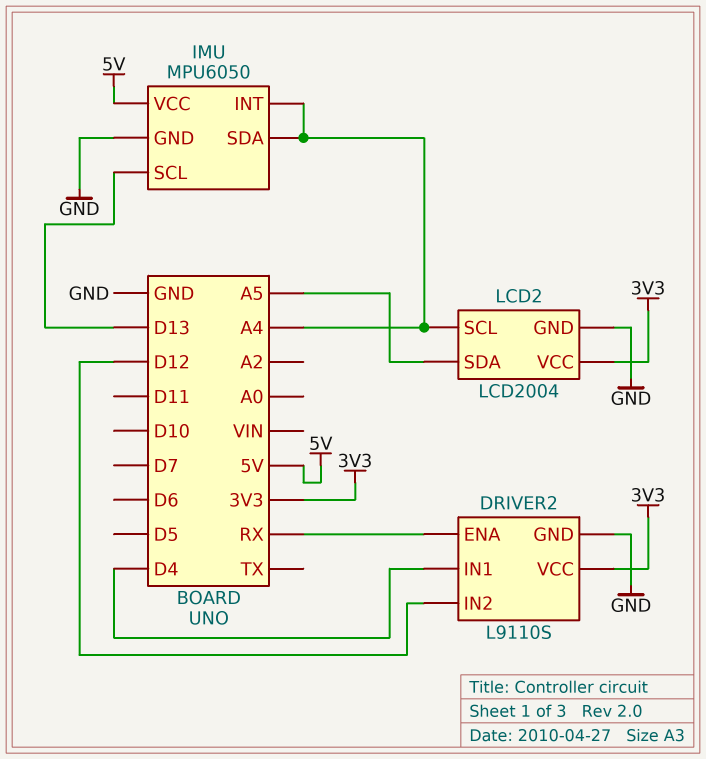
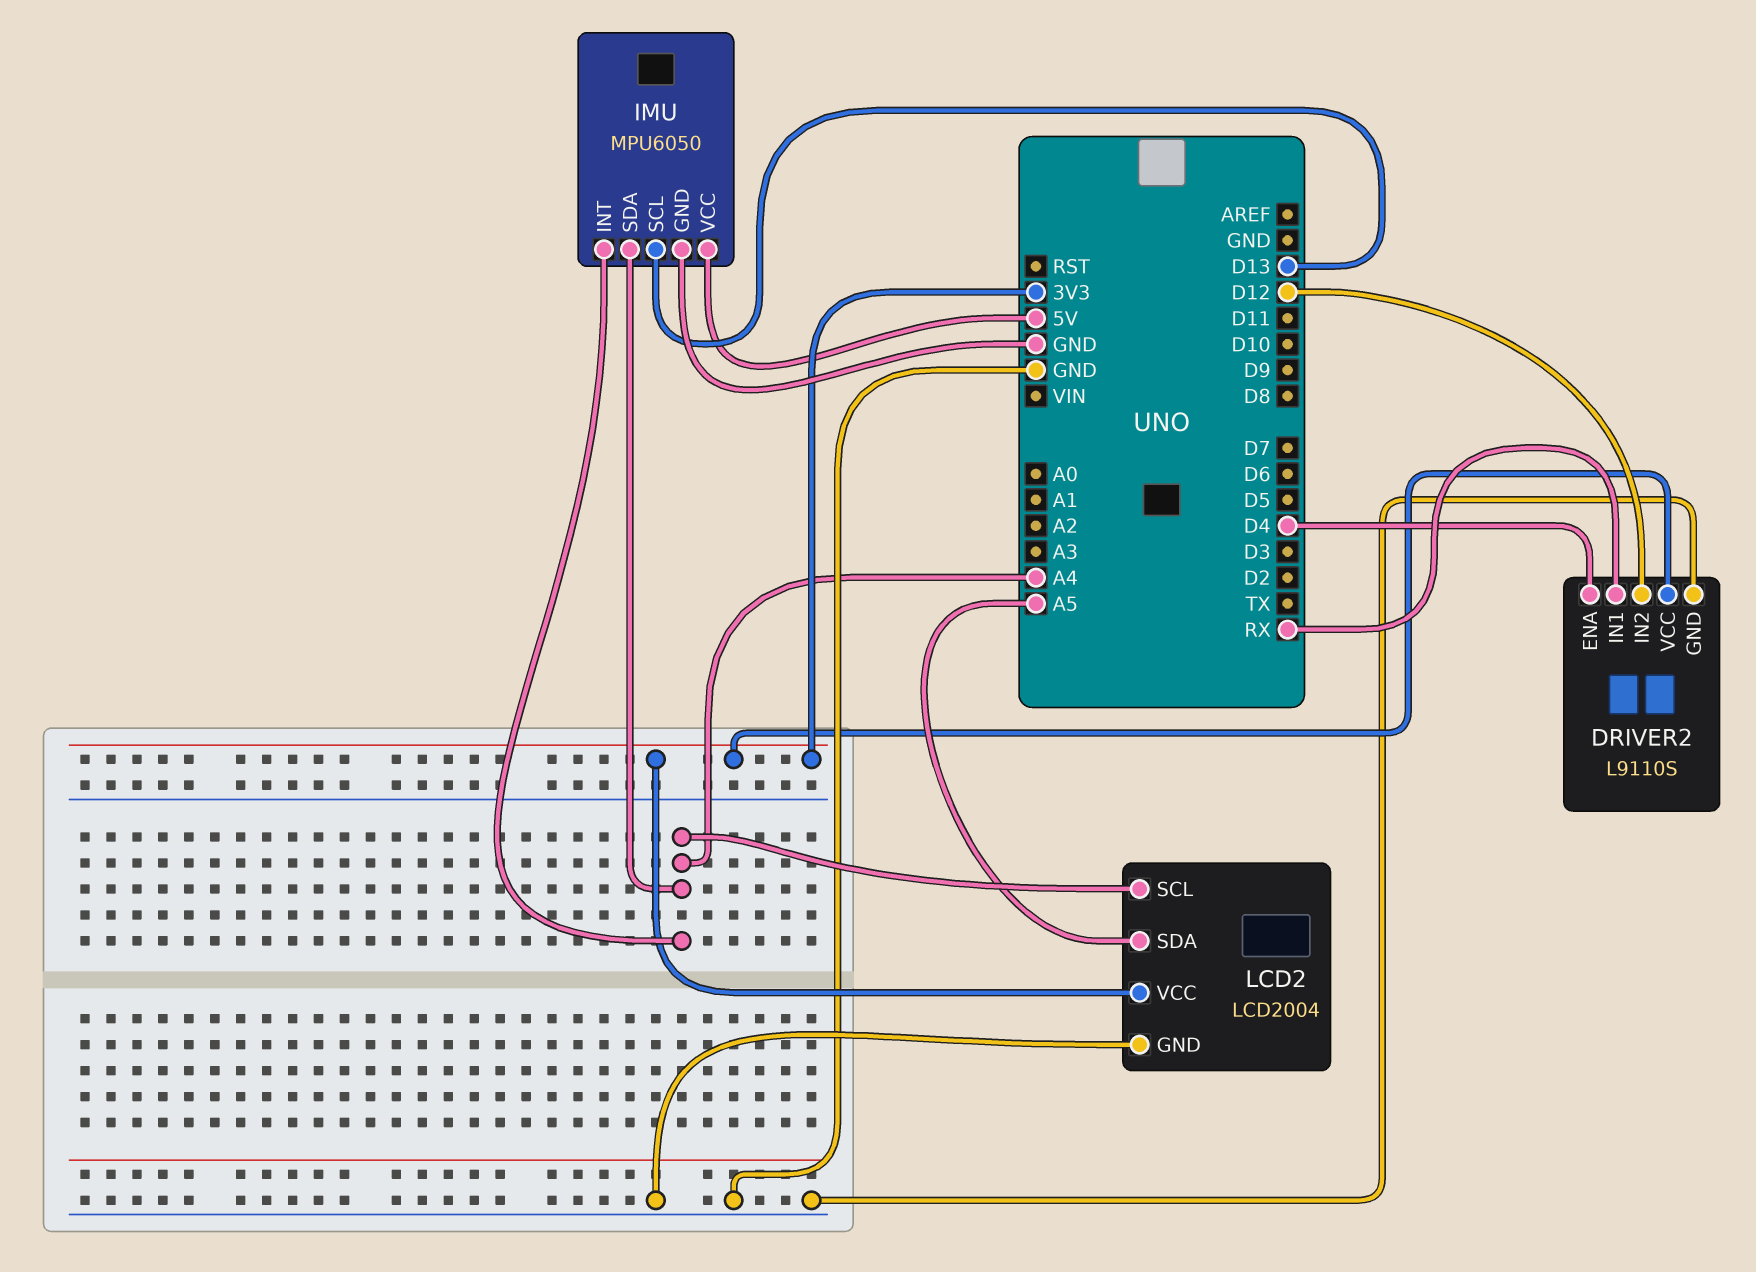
DRIVER2 pin ENA: RX -> D4
DRIVER2 pin IN1: D4 -> RX

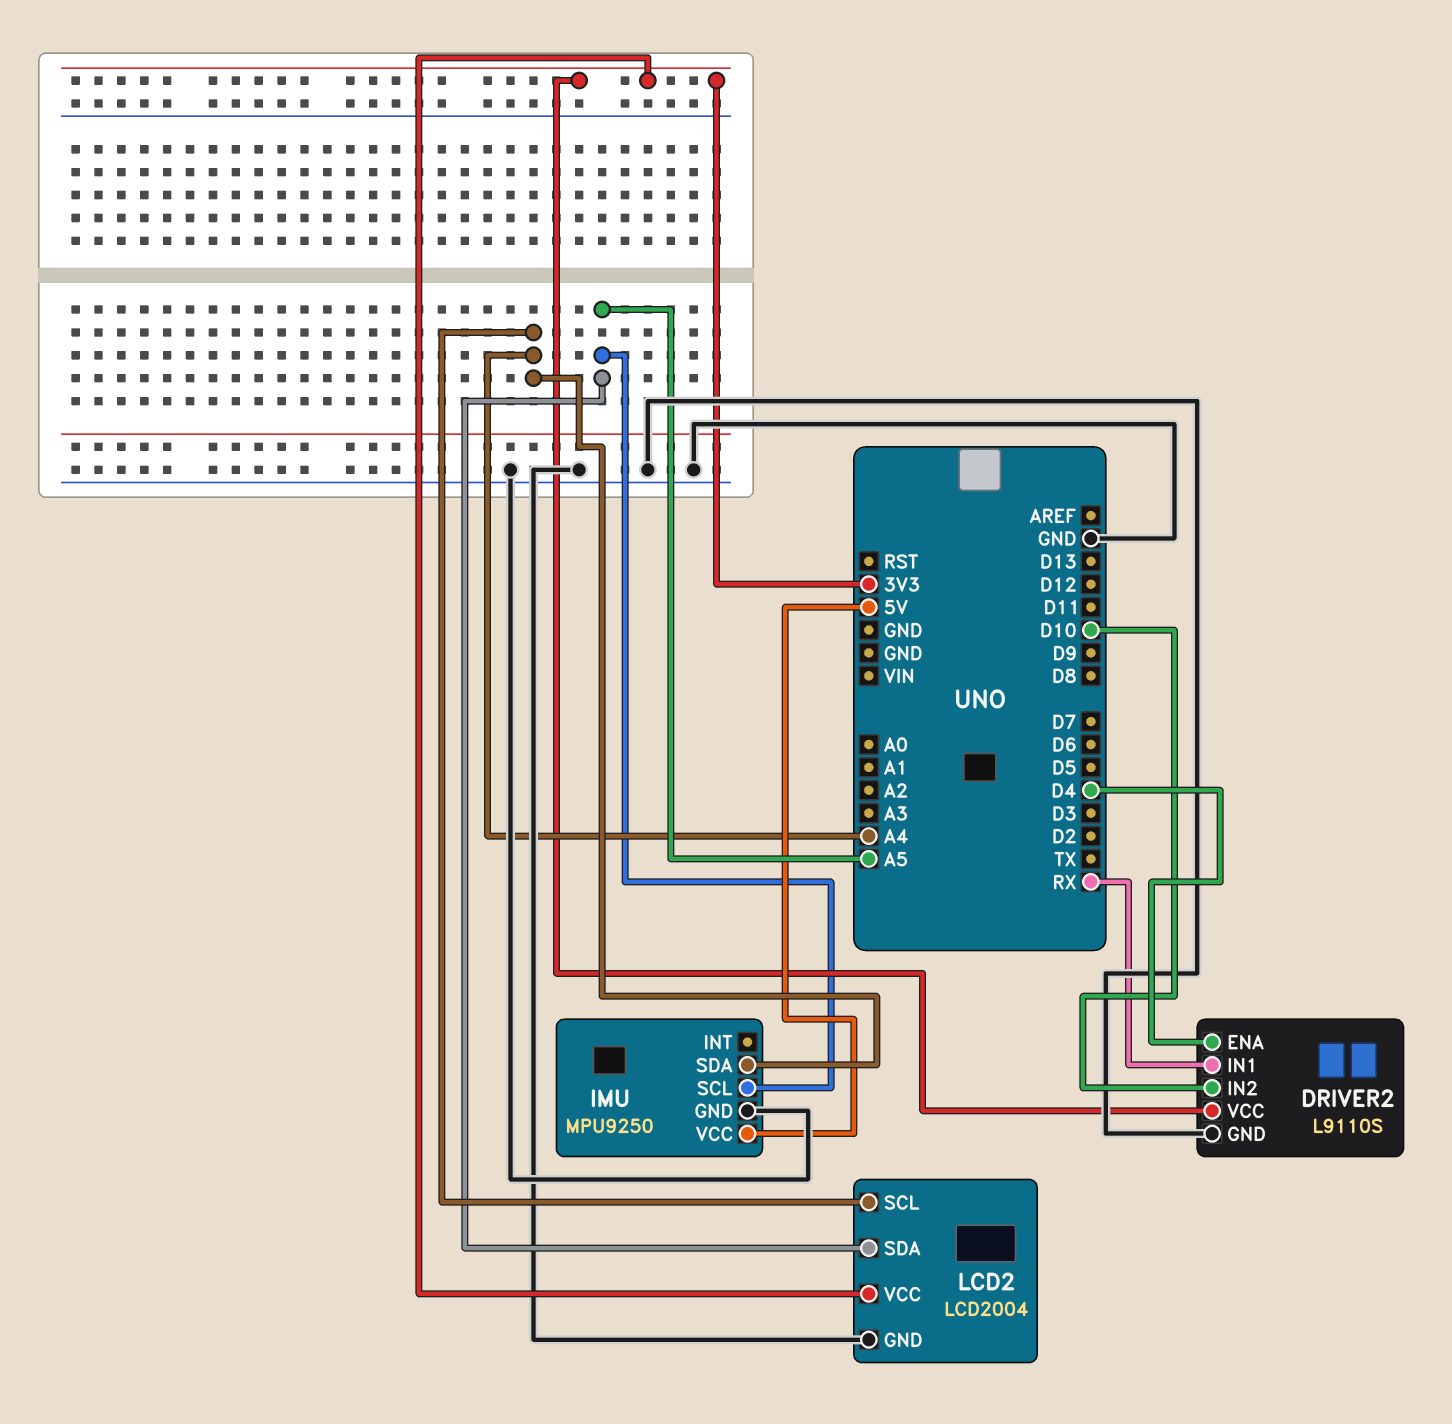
DRIVER2 pin IN2: D12 -> D10
IMU: MPU6050 -> MPU9250
IMU pin INT: A4 -> none
IMU pin SCL: D13 -> A5

